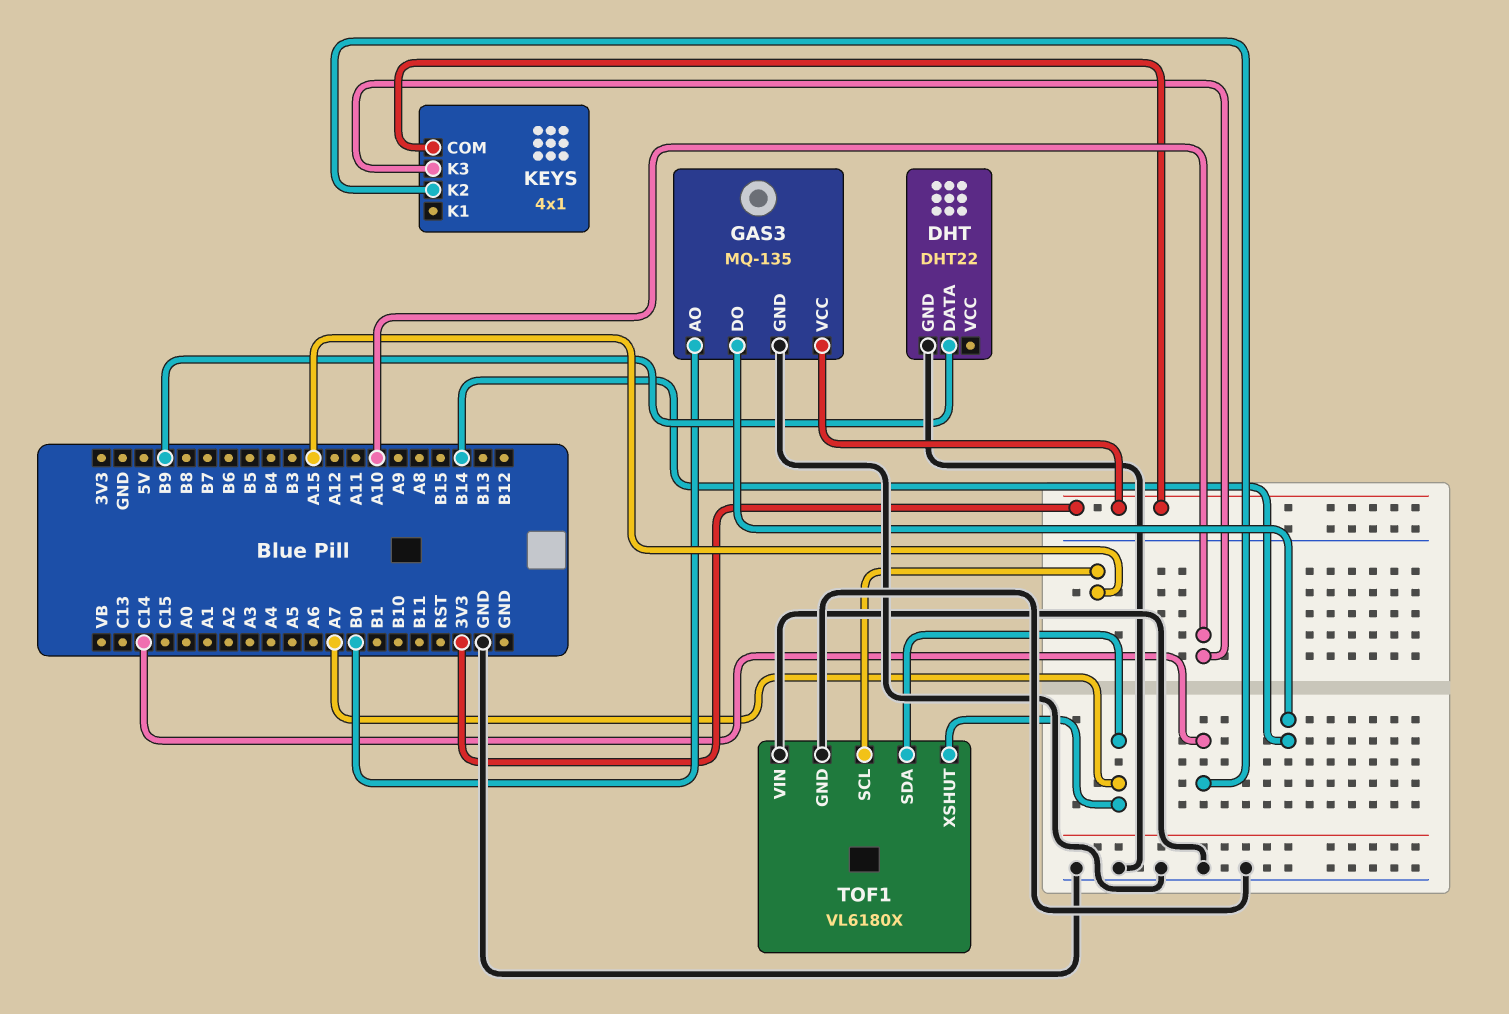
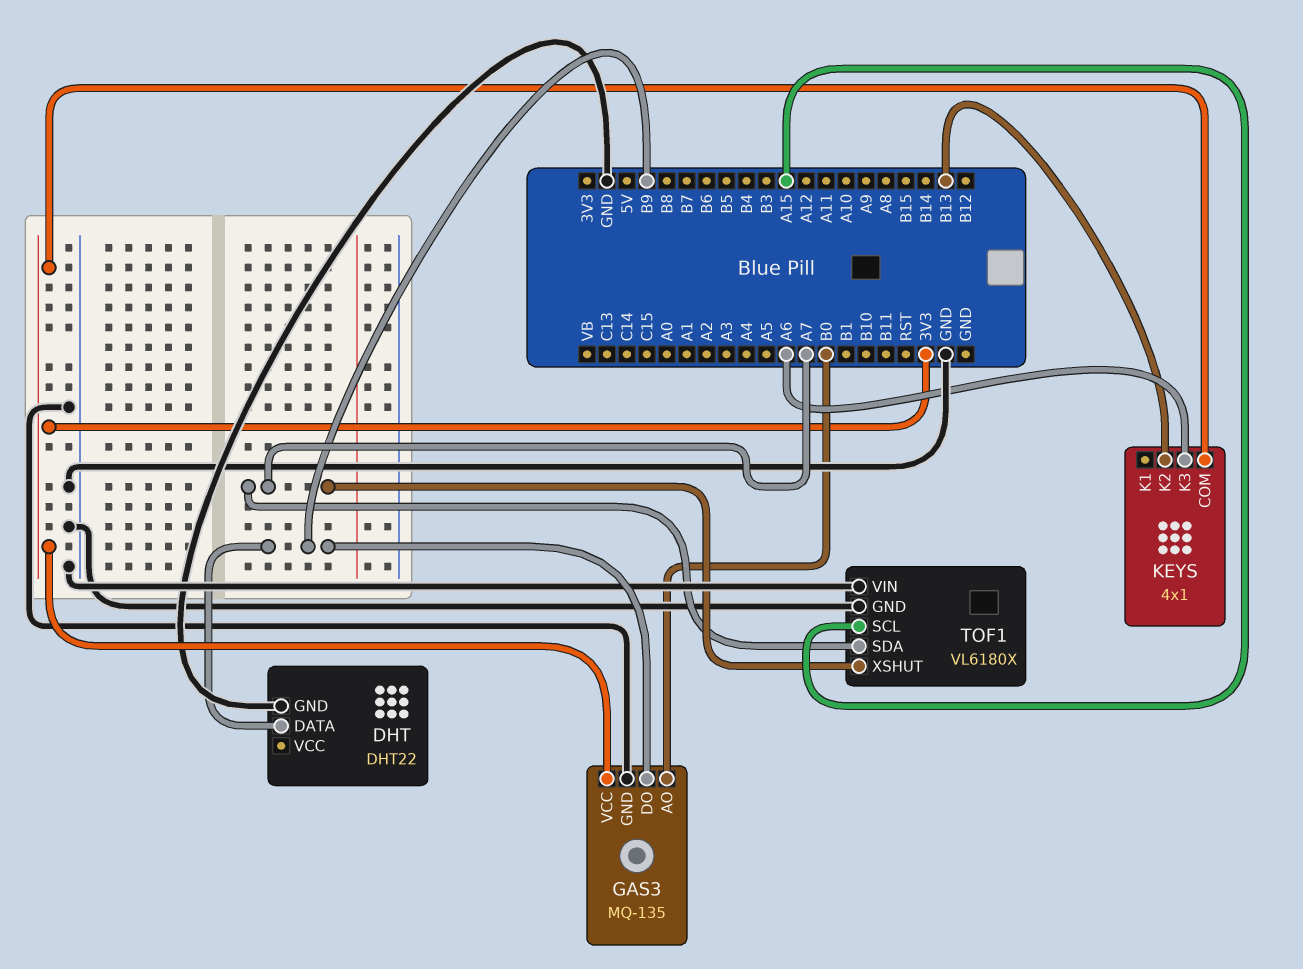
GAS3 pin DO: B14 -> B9
KEYS pin K2: C14 -> B13
KEYS pin K3: A10 -> A6

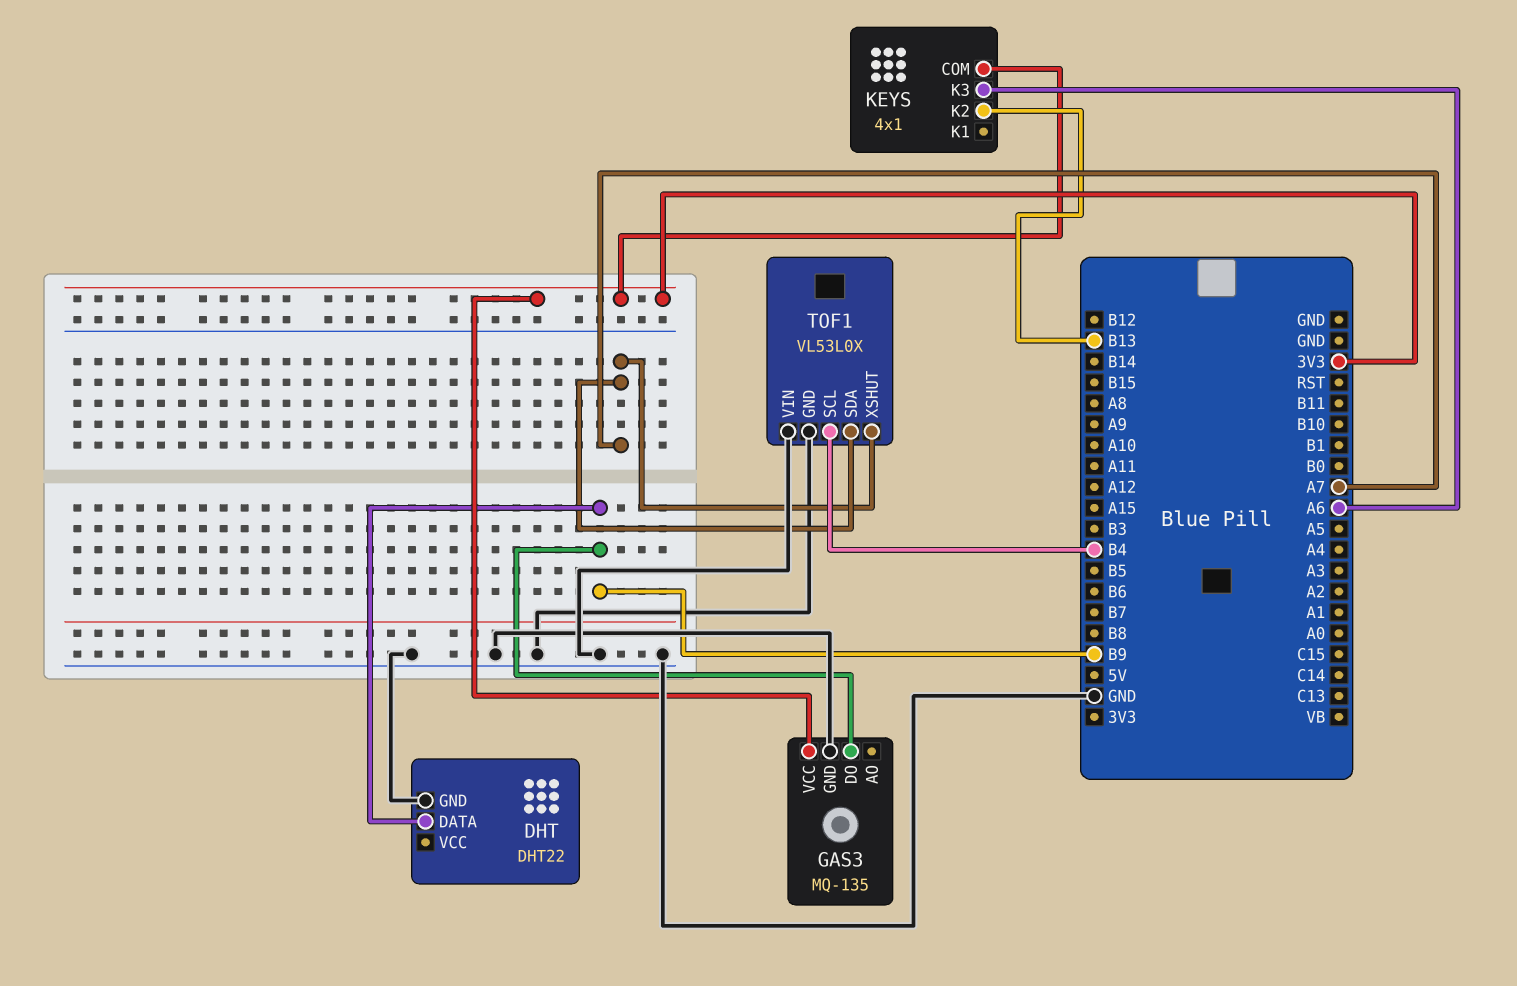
GAS3 pin AO: B0 -> none
TOF1: VL6180X -> VL53L0X
TOF1 pin SCL: A15 -> B4

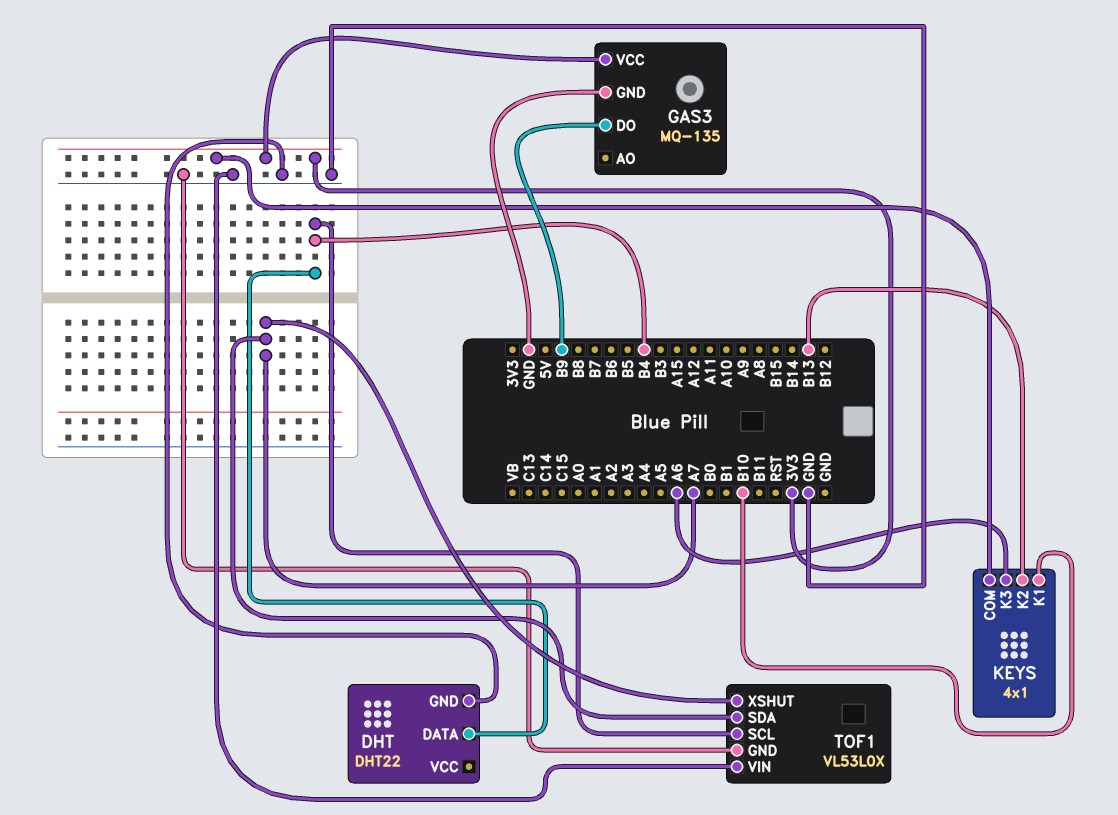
DHT pin DATA: B9 -> B4
KEYS pin K1: none -> B10

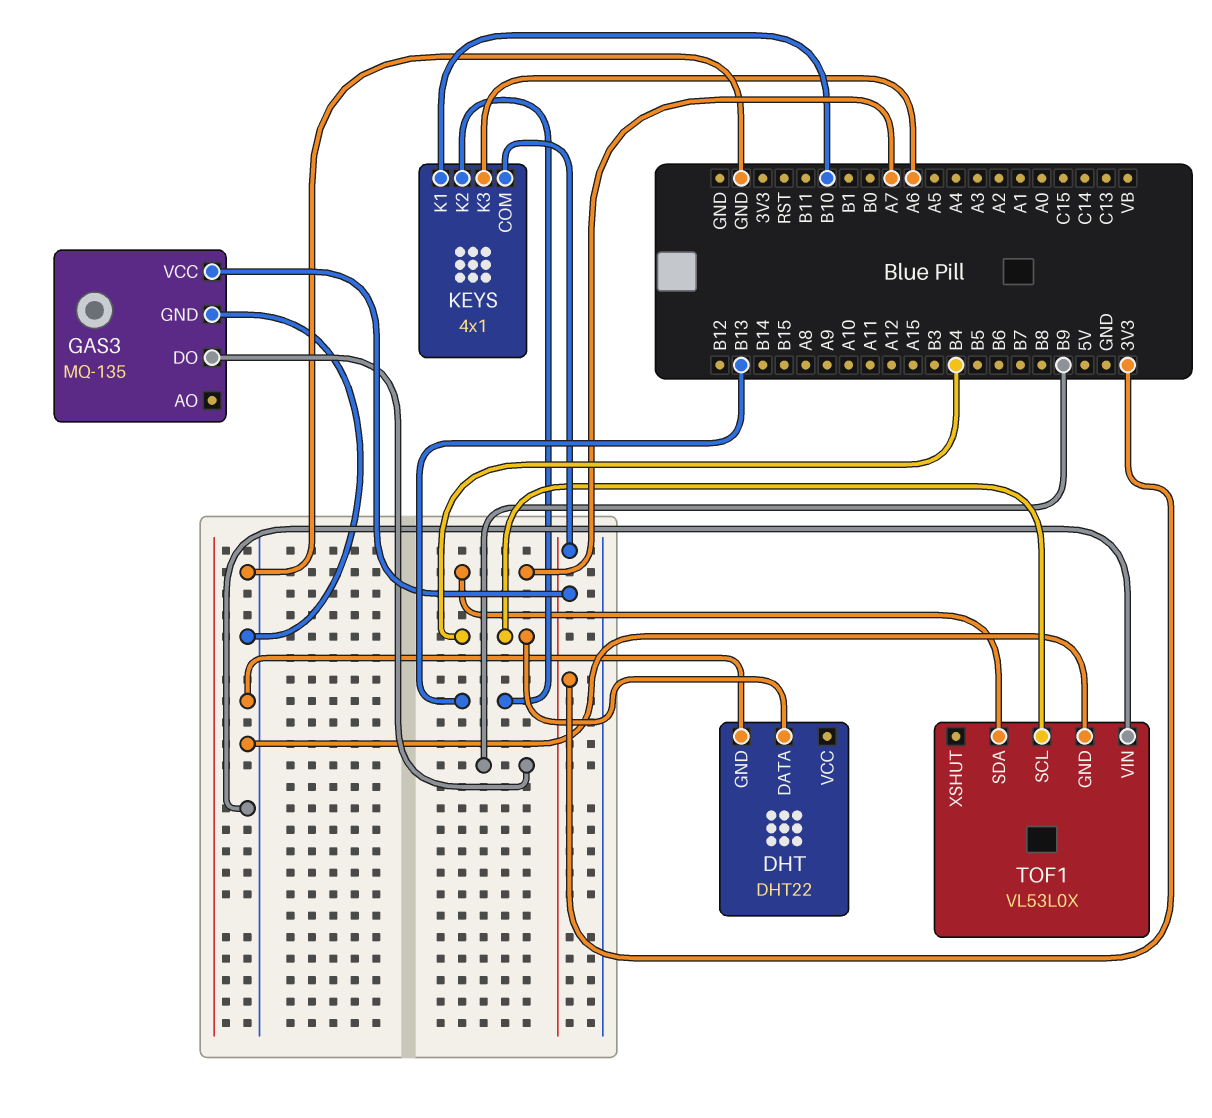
TOF1 pin XSHUT: A7 -> none

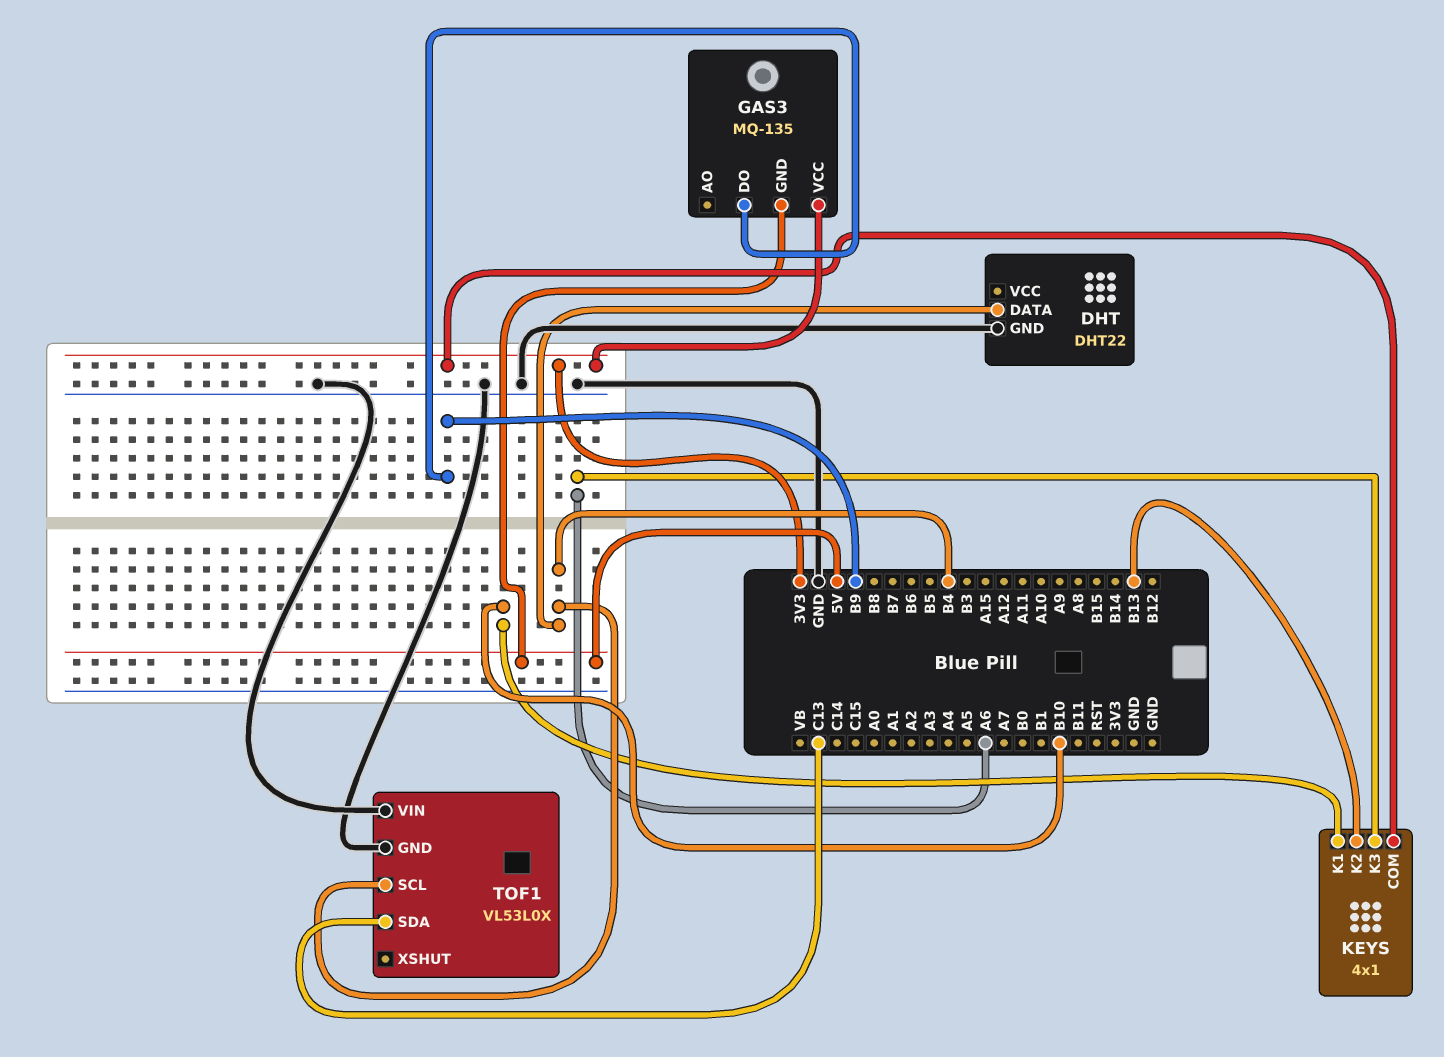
GAS3 pin GND: GND -> 5V
TOF1 pin SDA: A7 -> C13

